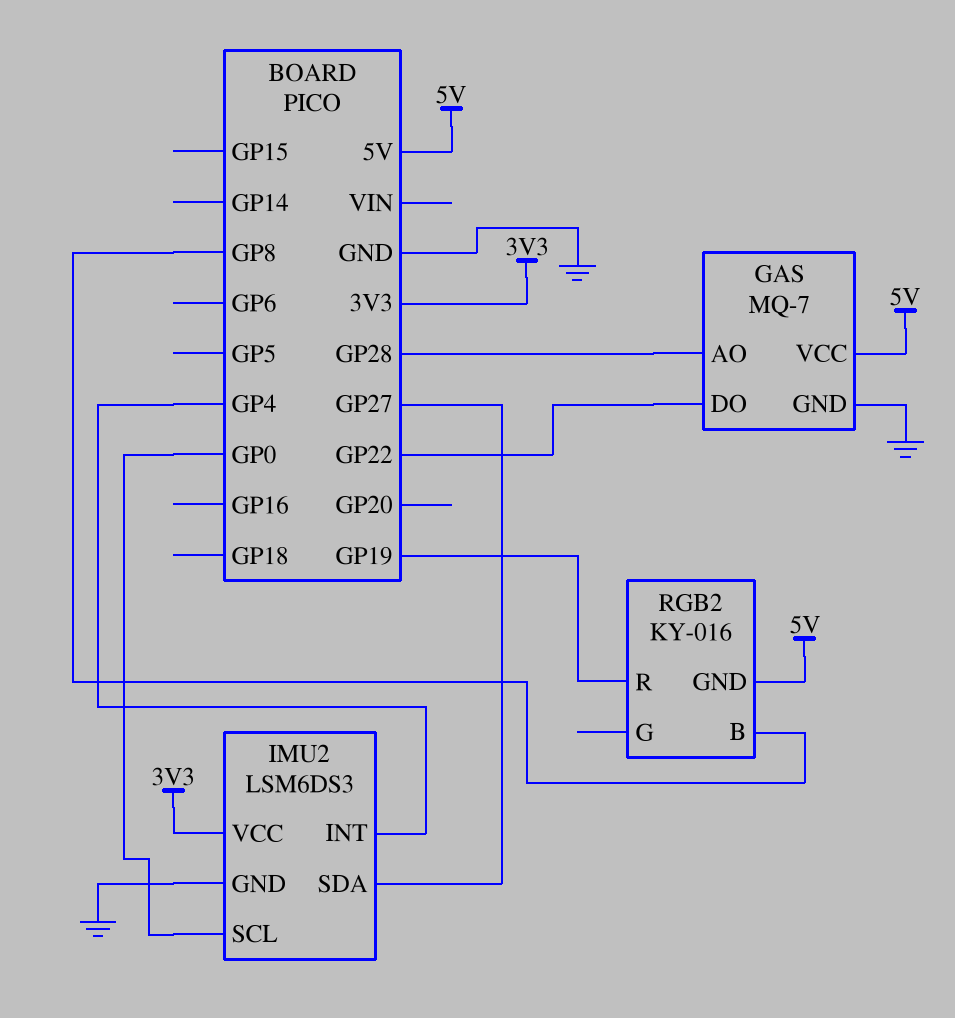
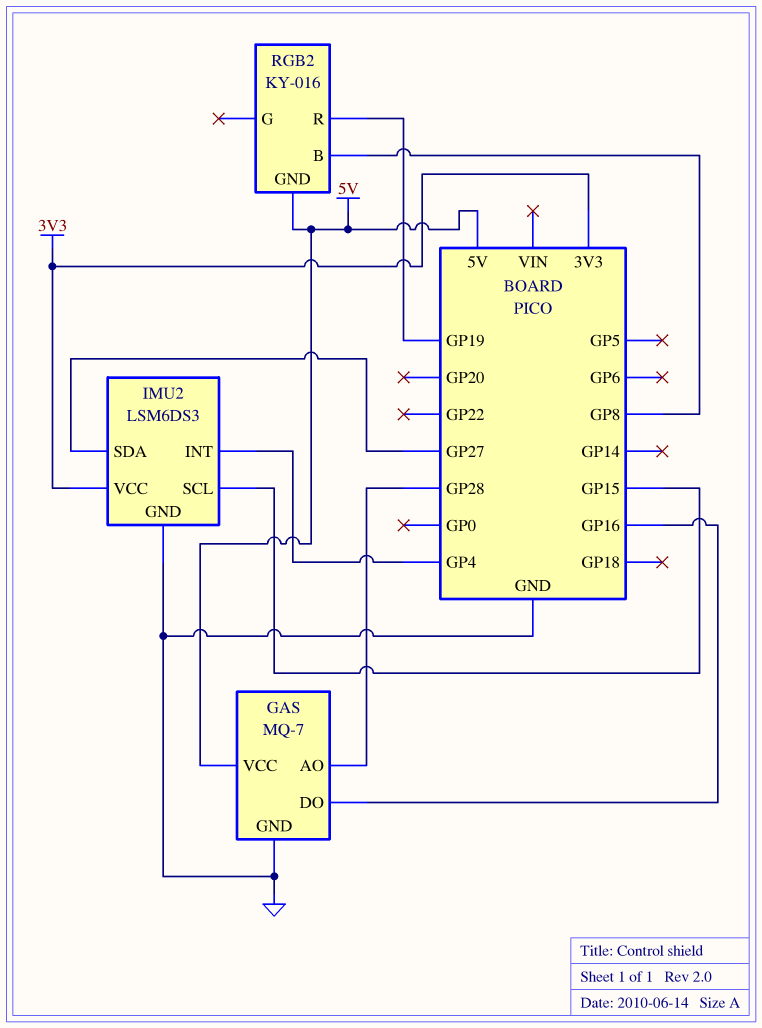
GAS pin DO: GP22 -> GP16
IMU2 pin SCL: GP0 -> GP15

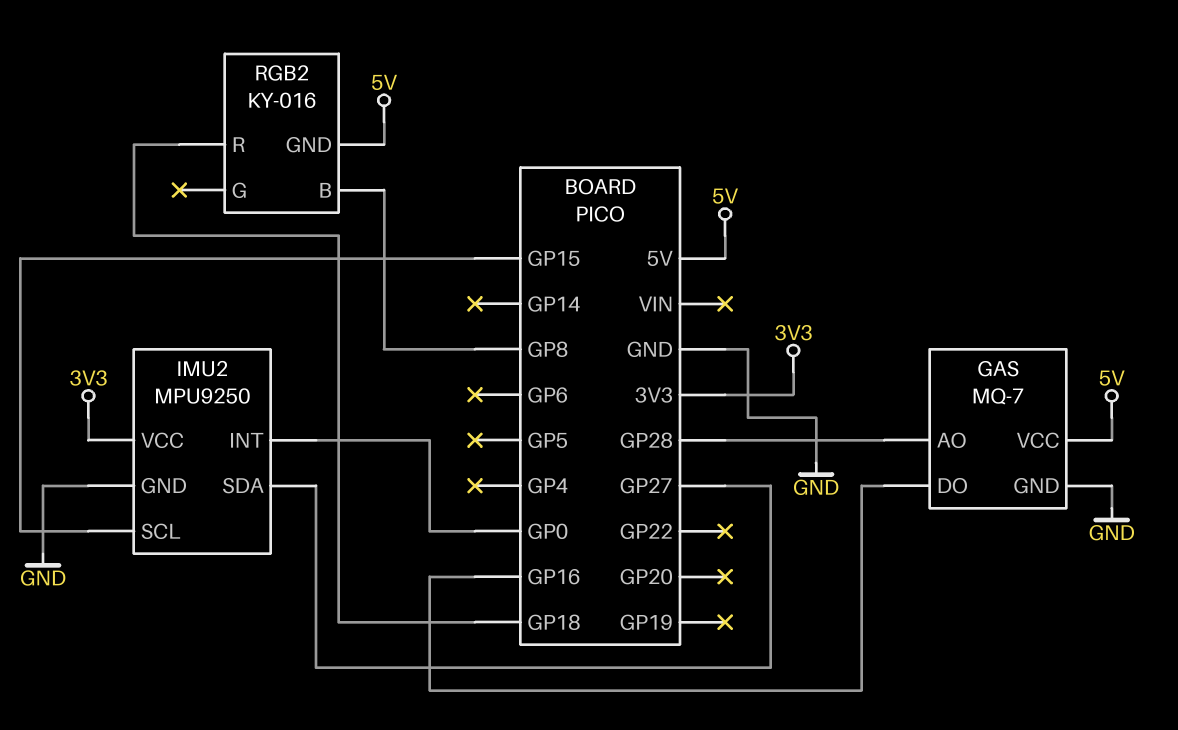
IMU2: LSM6DS3 -> MPU9250
IMU2 pin INT: GP4 -> GP0
RGB2 pin R: GP19 -> GP18

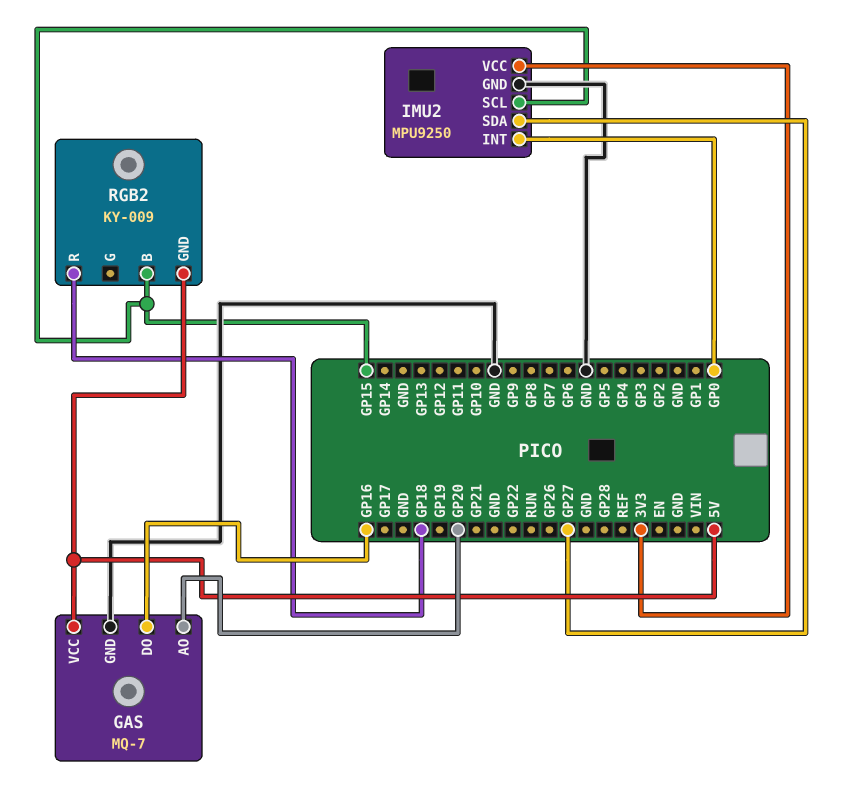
GAS pin AO: GP28 -> GP20
RGB2: KY-016 -> KY-009
RGB2 pin B: GP8 -> GP15

